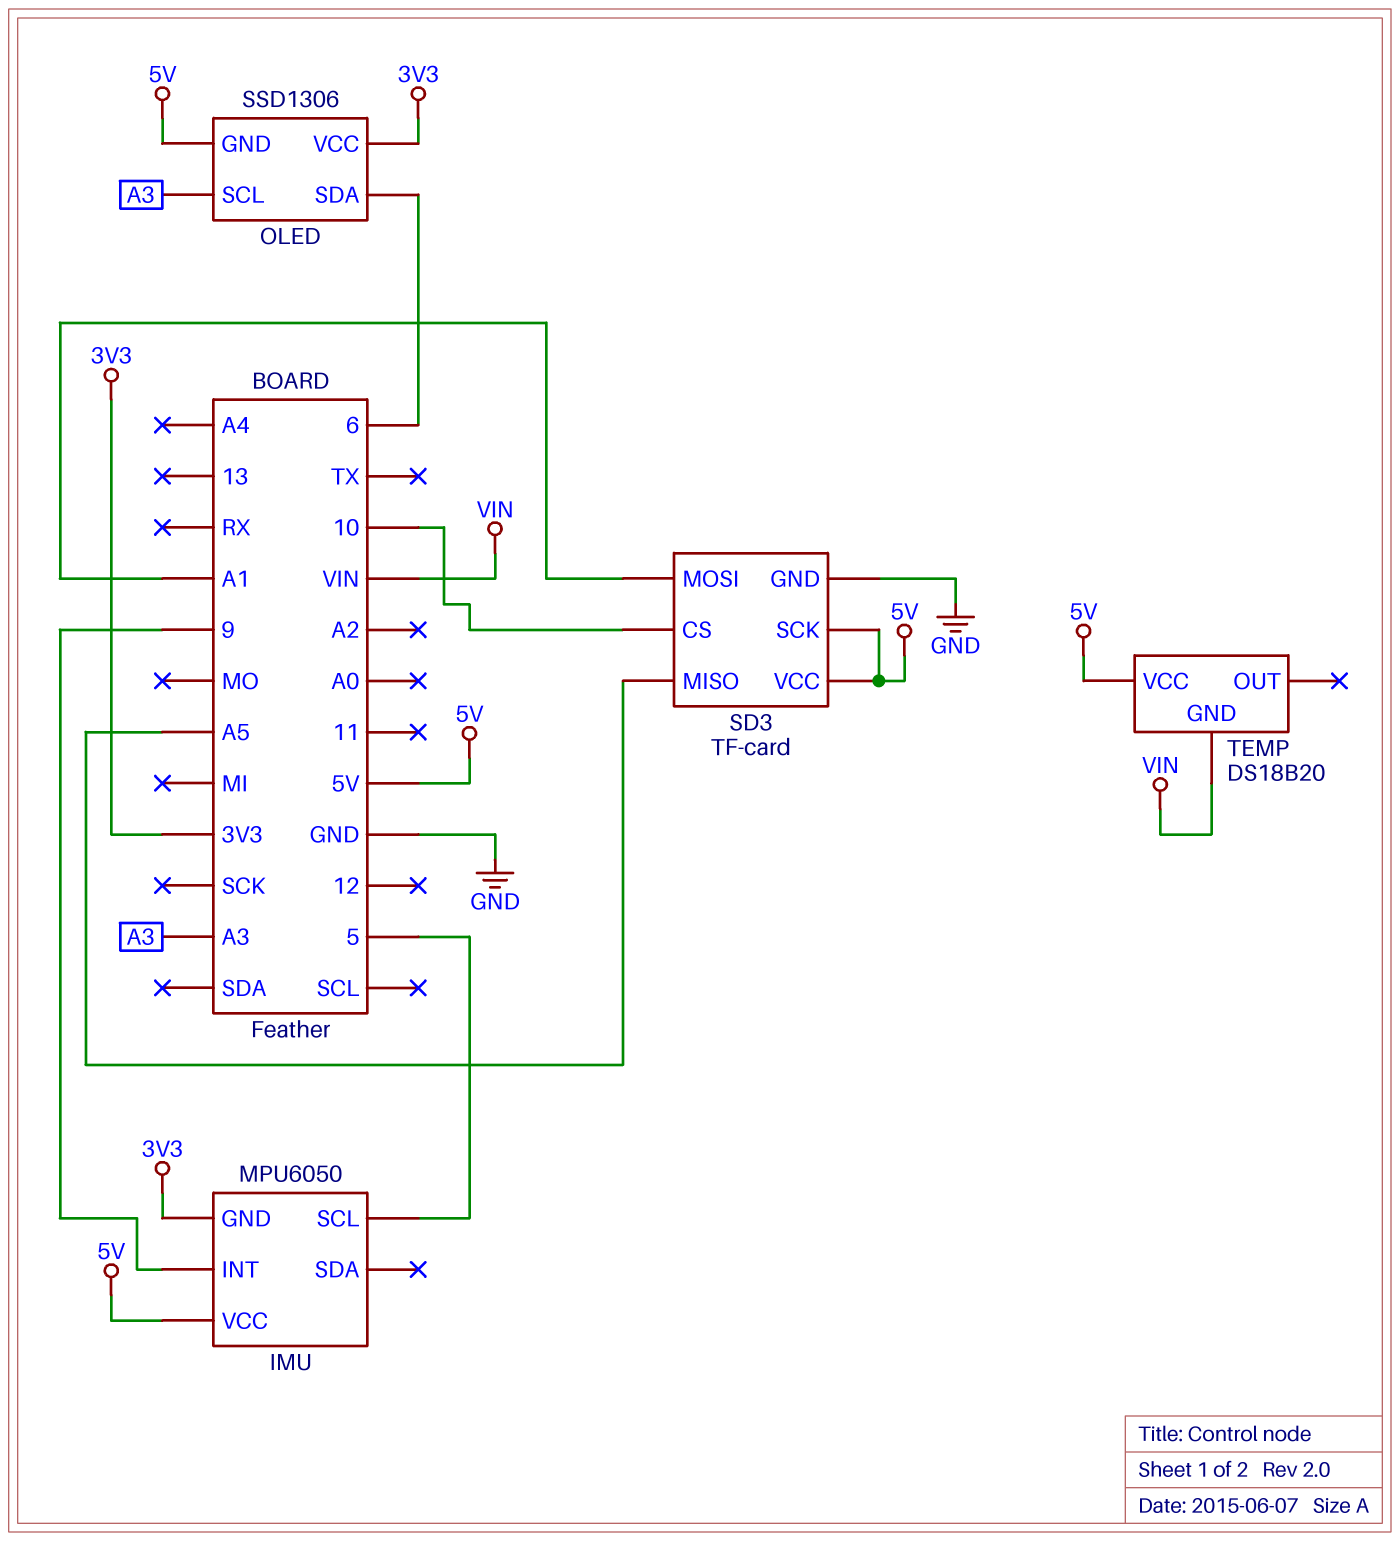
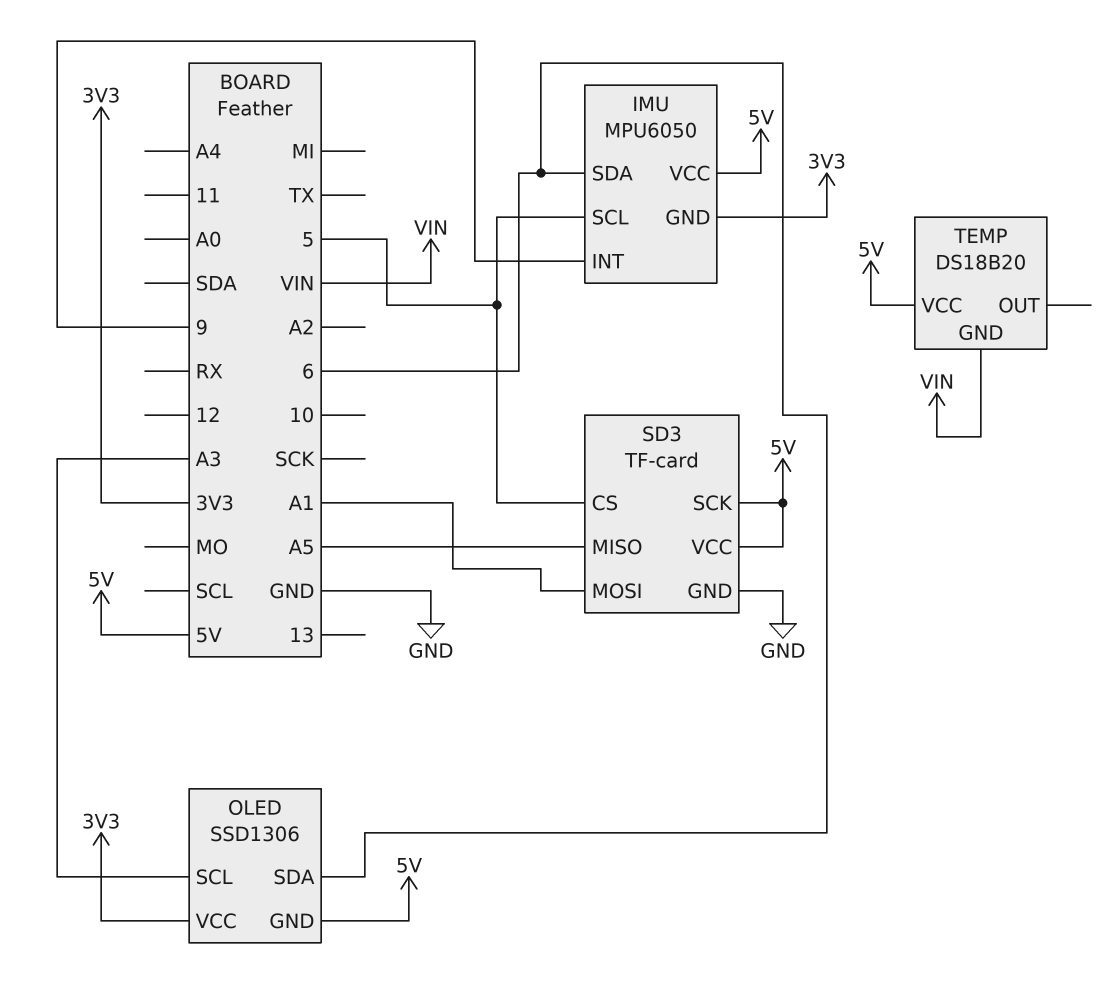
IMU pin SDA: none -> 6
SD3 pin CS: 10 -> 5

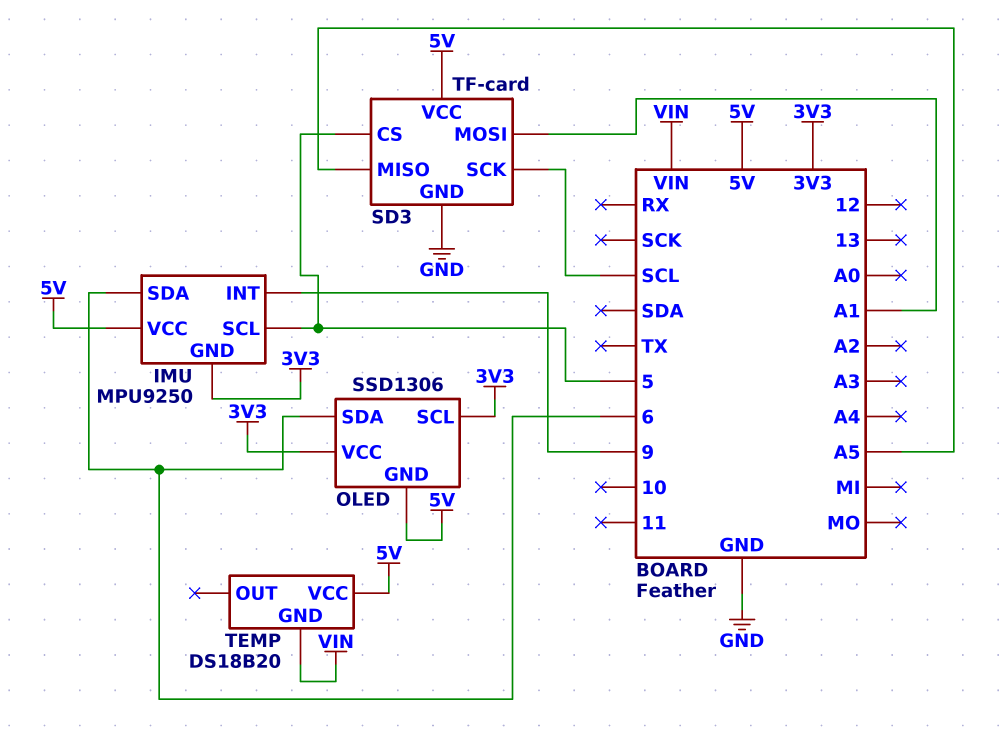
IMU: MPU6050 -> MPU9250
OLED pin SCL: A3 -> 3V3
SD3 pin SCK: 5V -> SCL

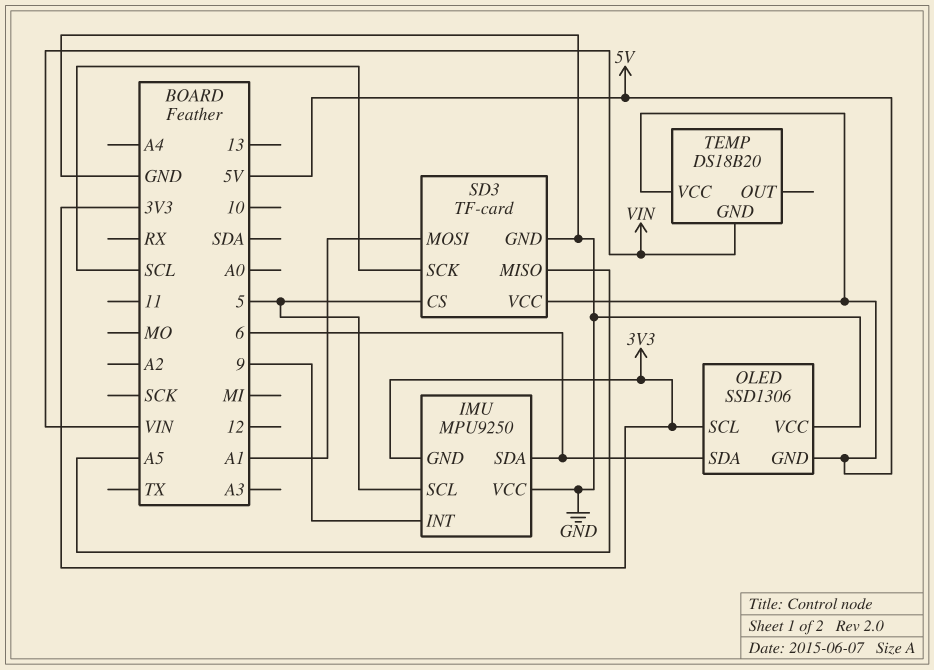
IMU pin VCC: 5V -> GND
OLED pin VCC: 3V3 -> GND

